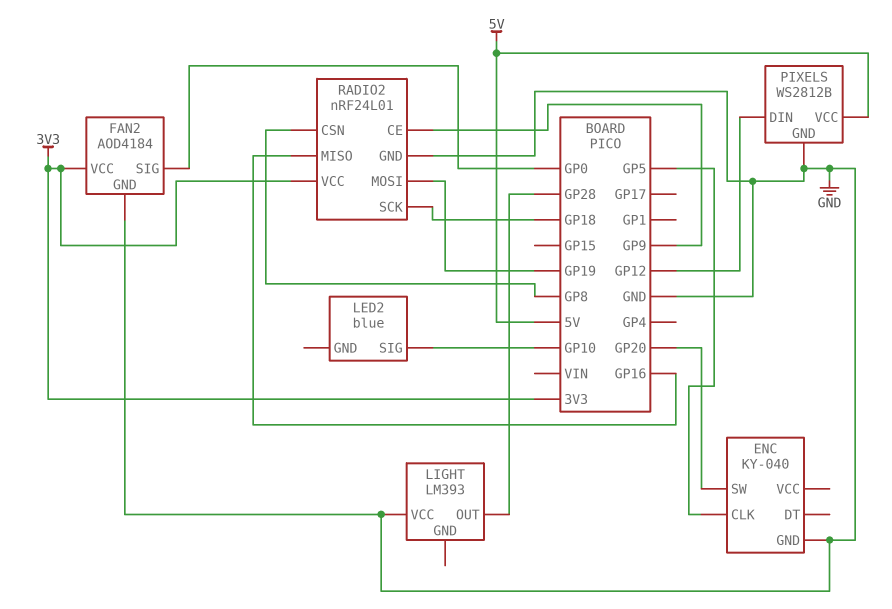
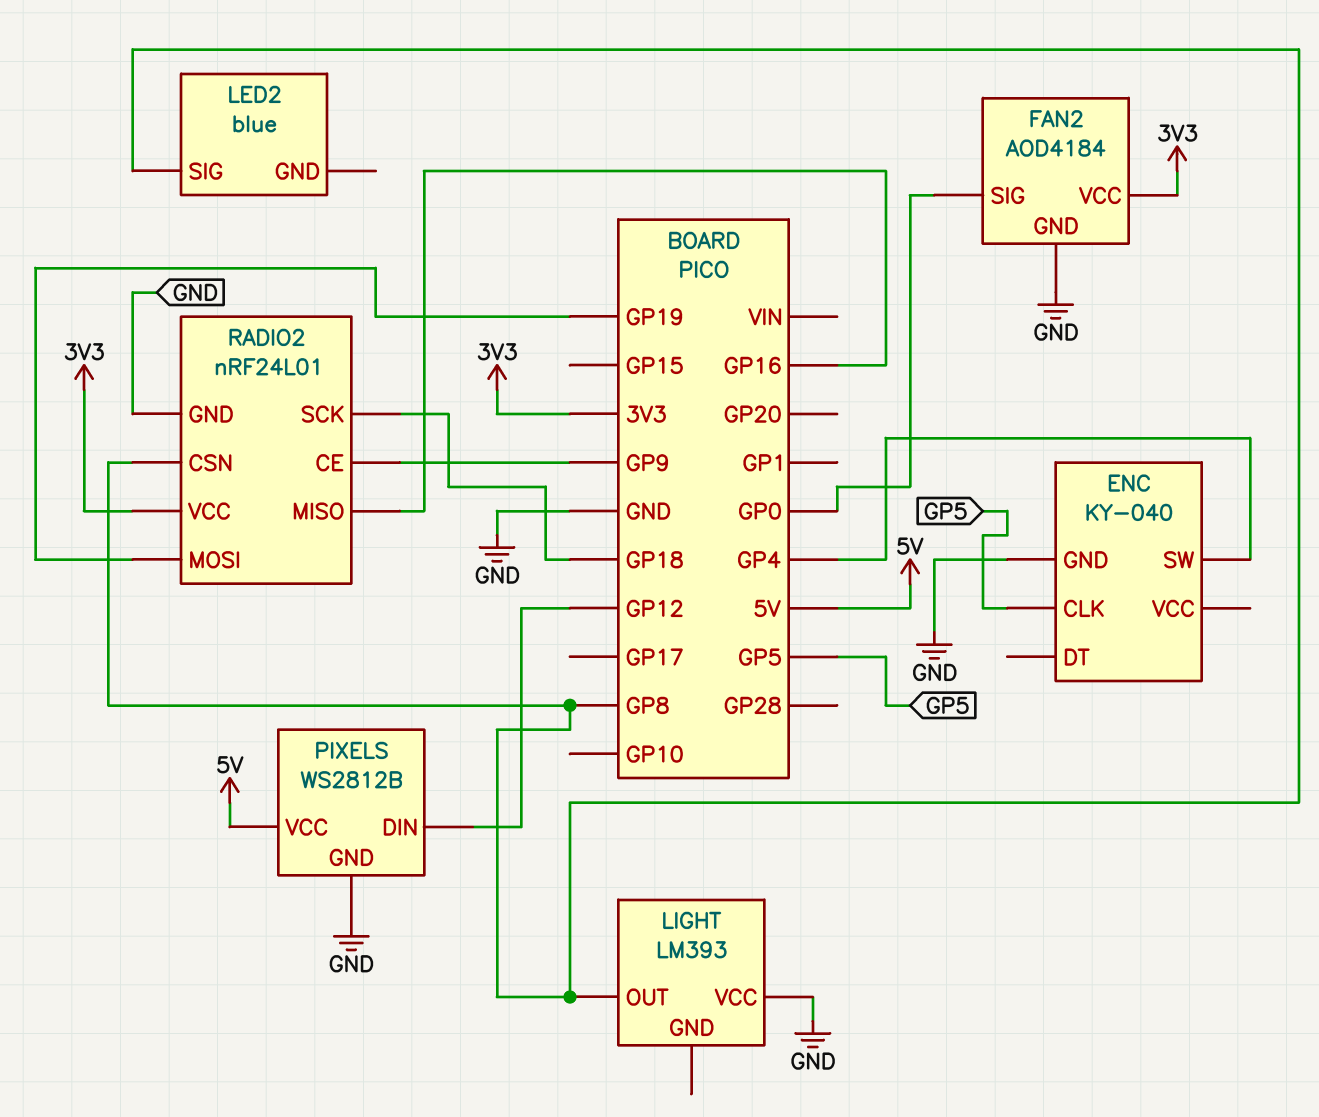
ENC pin SW: GP20 -> GP4
LED2 pin SIG: GP10 -> GP8
LIGHT pin OUT: GP28 -> GP8

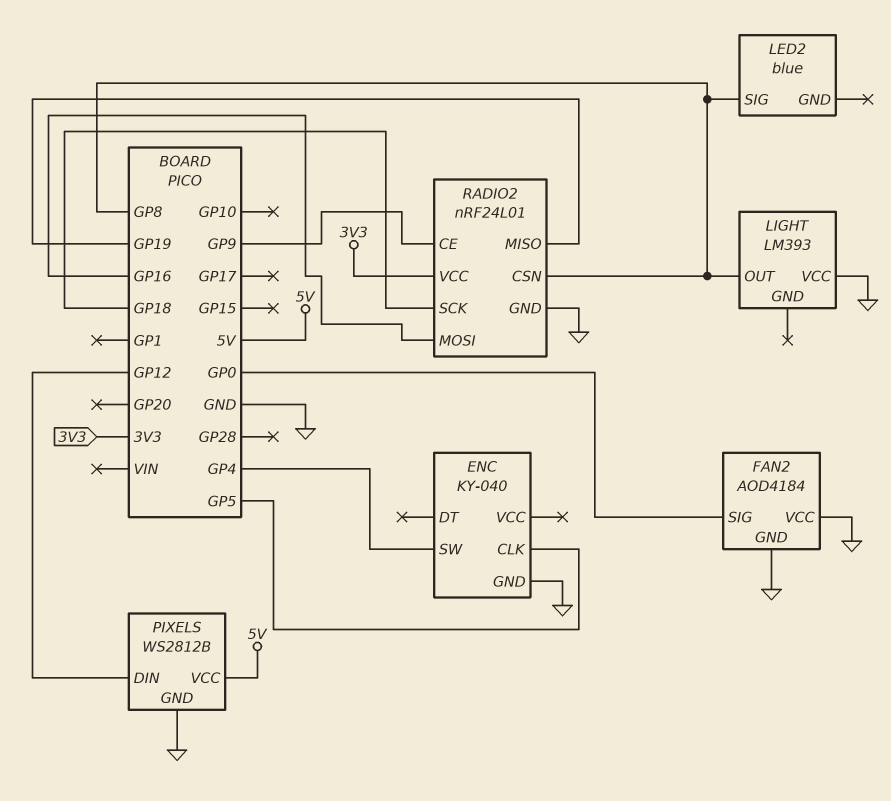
FAN2 pin VCC: 3V3 -> GND
RADIO2 pin MISO: GP16 -> GP19
RADIO2 pin MOSI: GP19 -> GP16

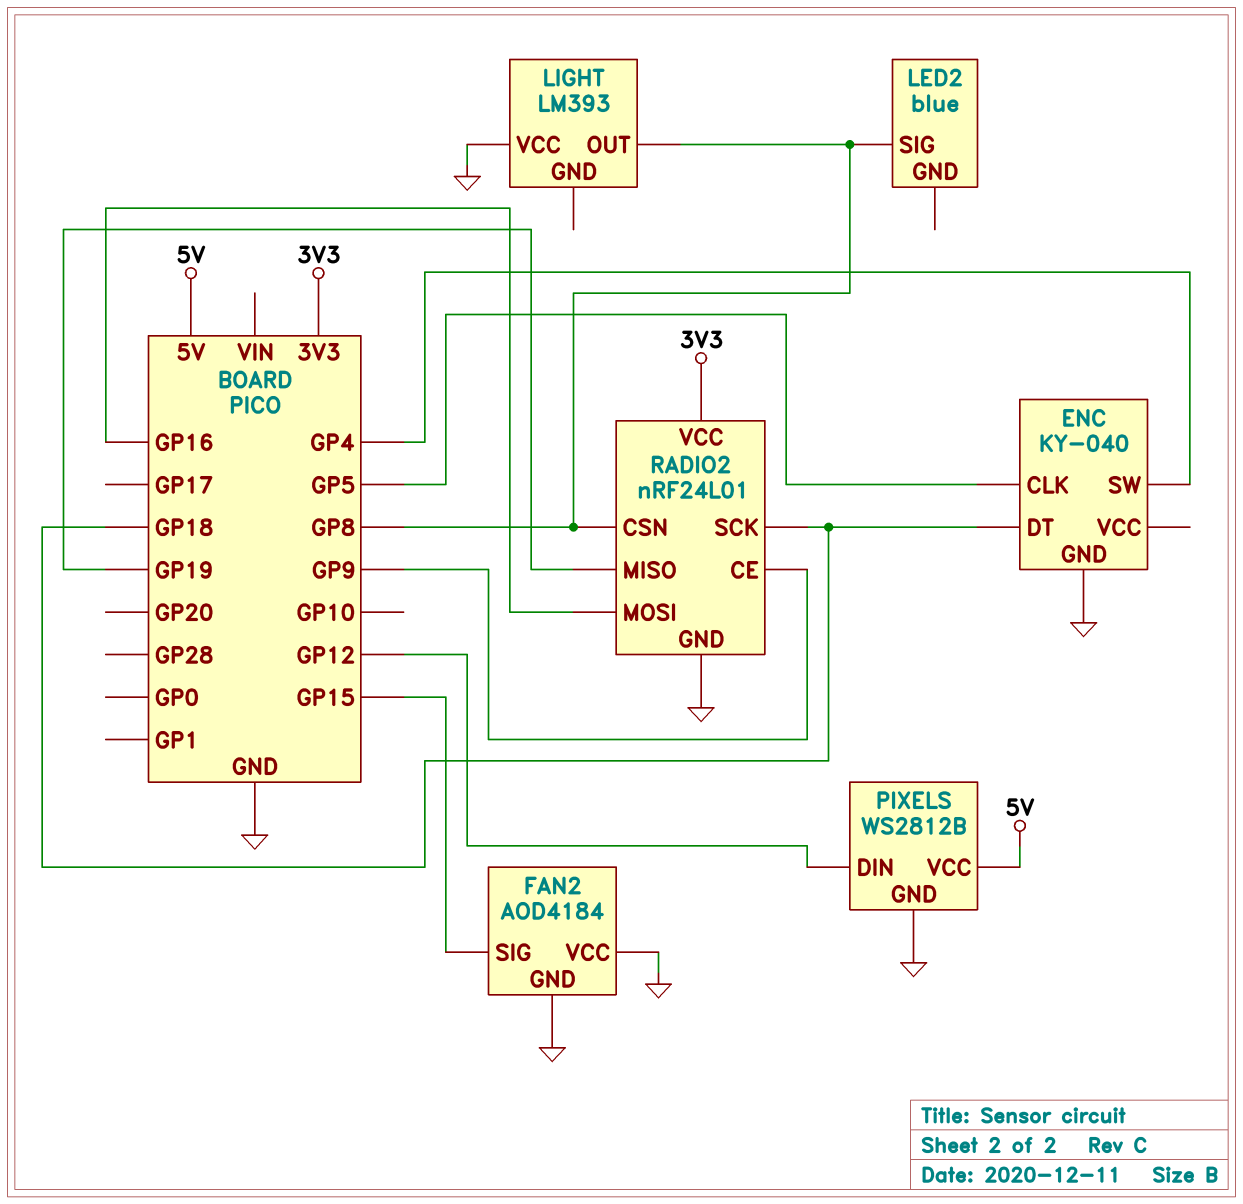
ENC pin DT: none -> GP18
FAN2 pin SIG: GP0 -> GP15

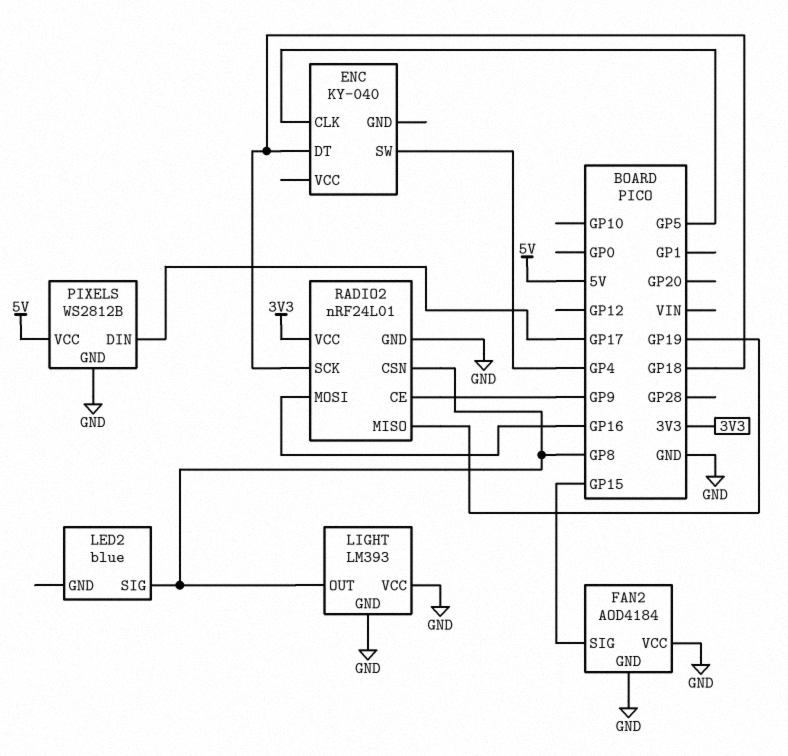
ENC pin GND: GND -> none
LIGHT pin GND: none -> GND
PIXELS pin DIN: GP12 -> GP17

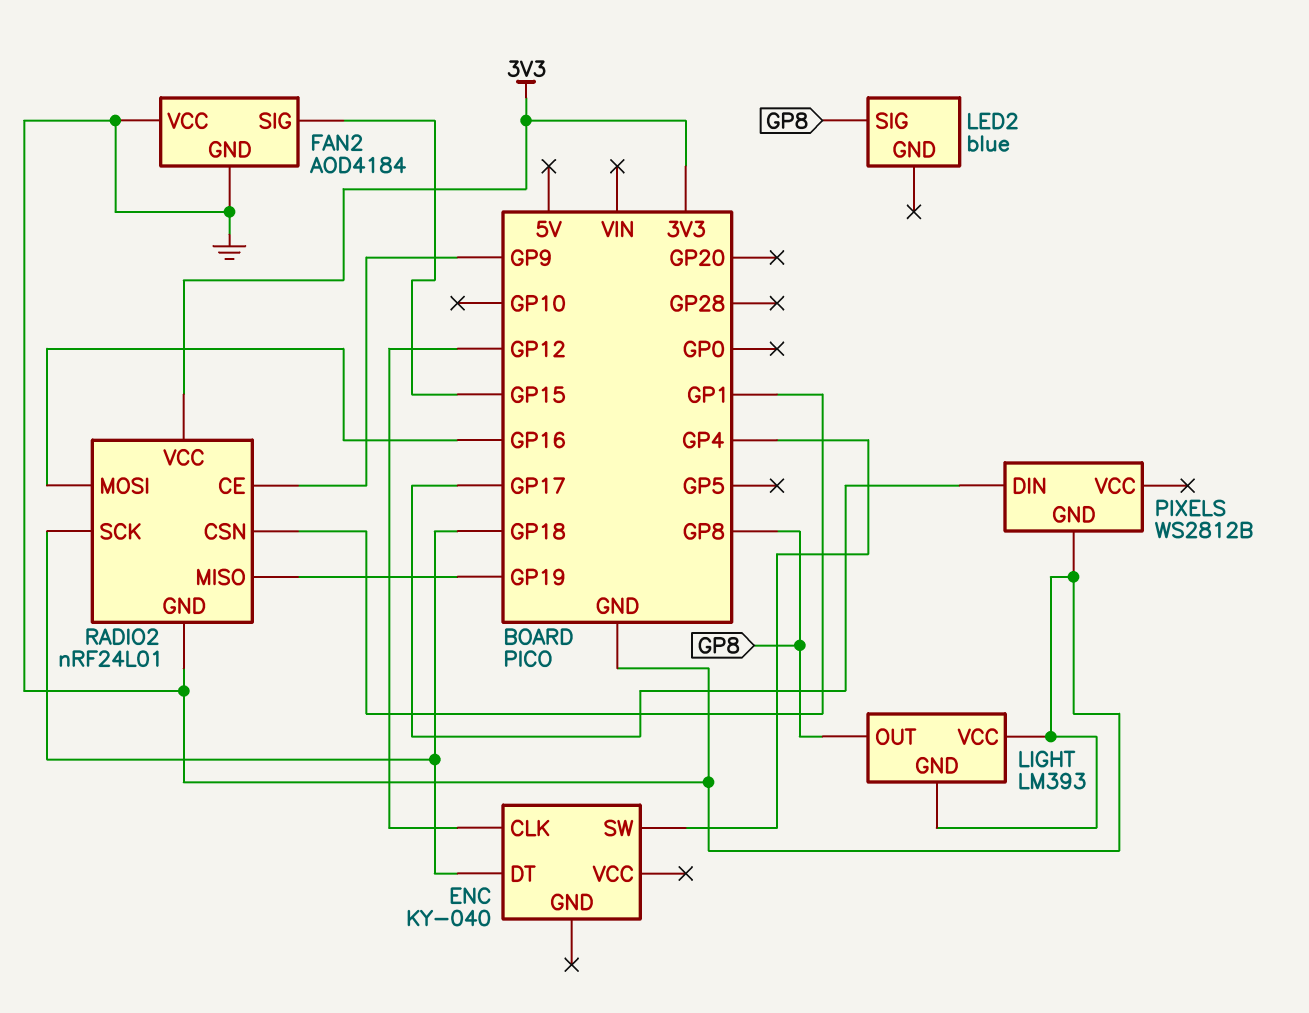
ENC pin CLK: GP5 -> GP12
PIXELS pin VCC: 5V -> none
RADIO2 pin CSN: GP8 -> GP1

